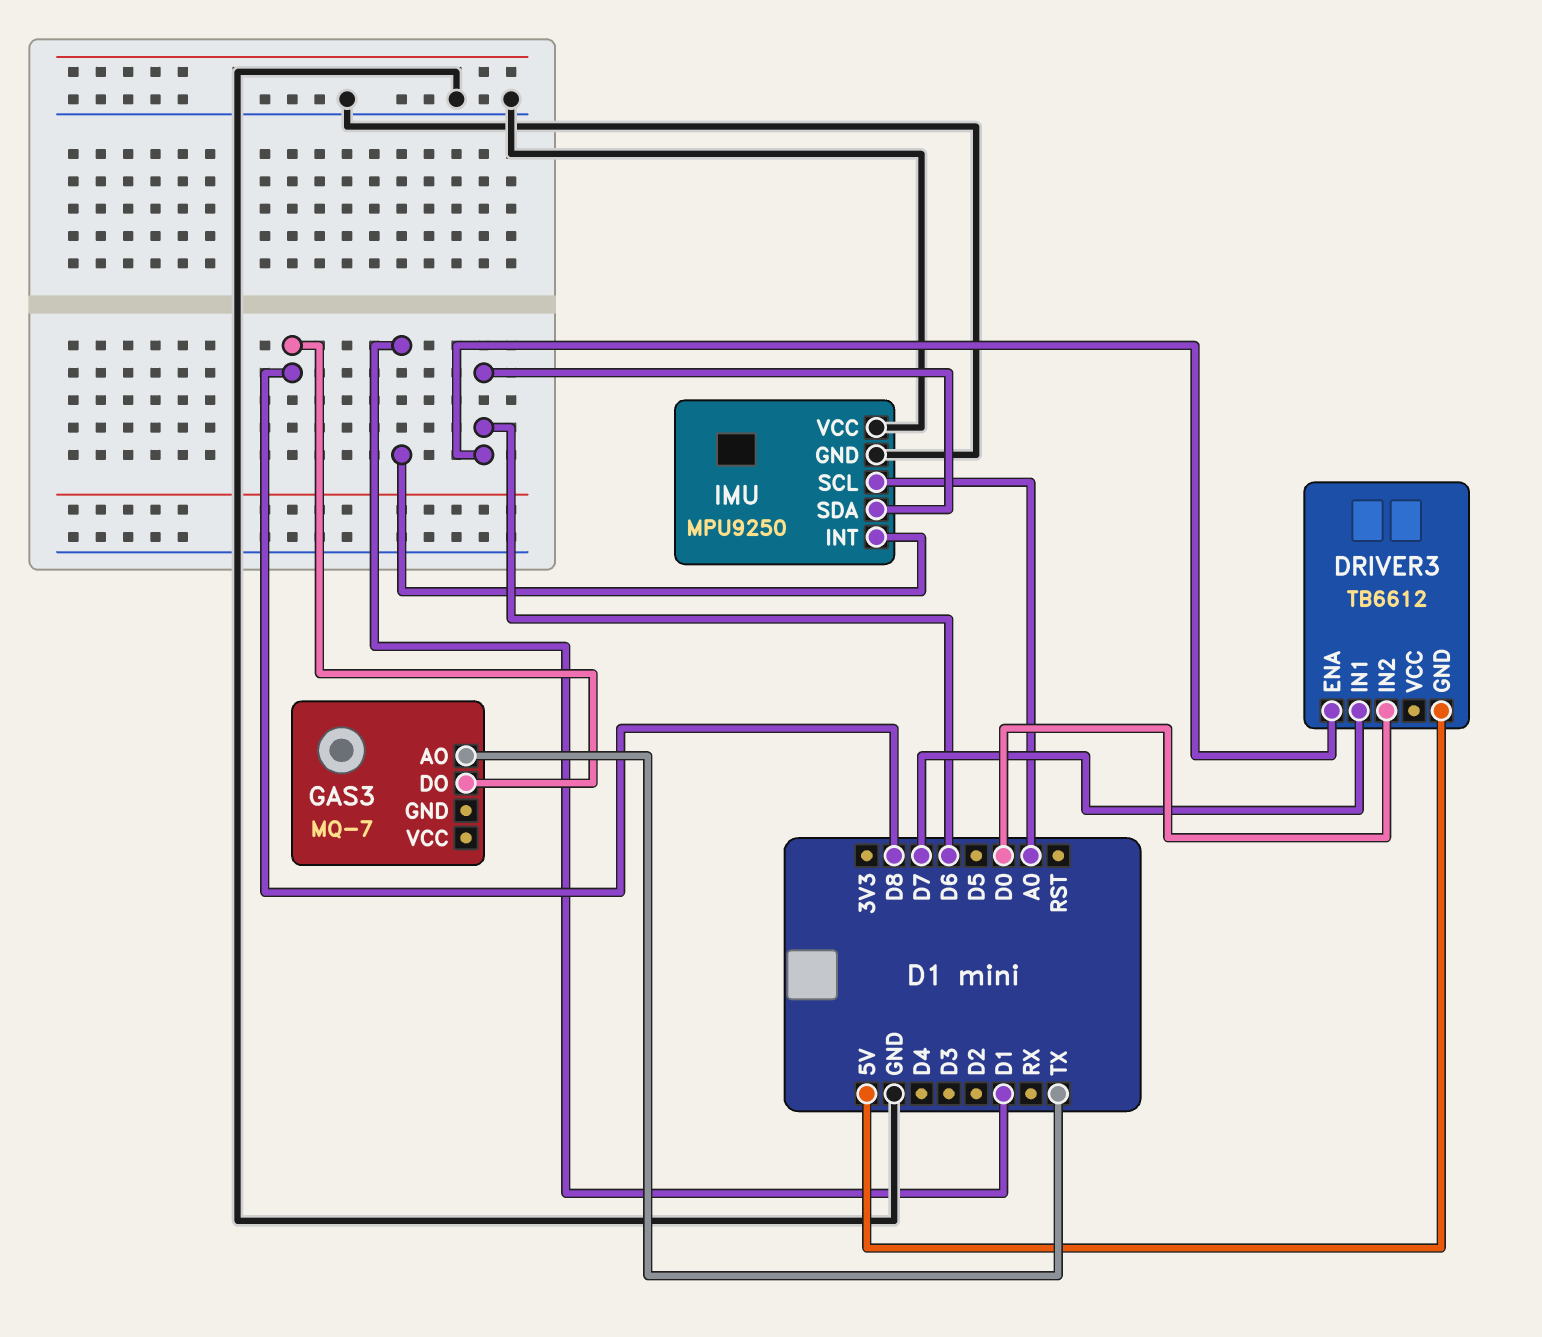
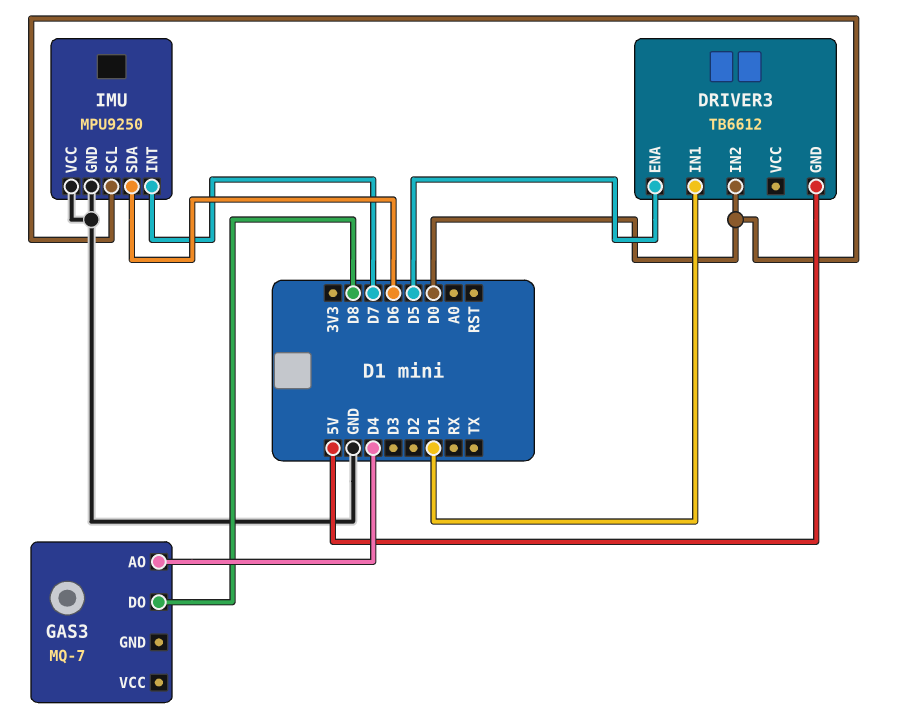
DRIVER3 pin ENA: D6 -> D5
DRIVER3 pin IN1: D7 -> D1
GAS3 pin AO: TX -> D4
IMU pin INT: D1 -> D7
IMU pin SCL: A0 -> D0

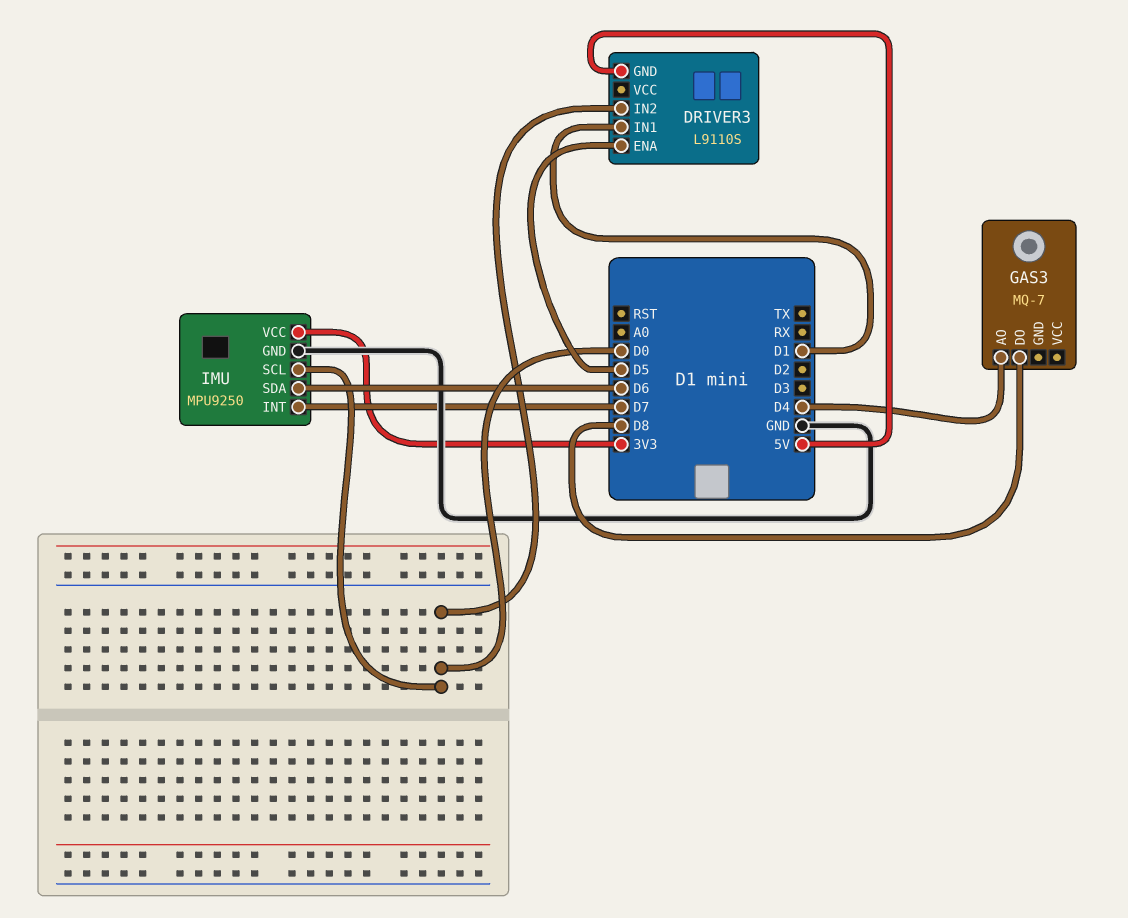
DRIVER3: TB6612 -> L9110S
IMU pin VCC: GND -> 3V3

